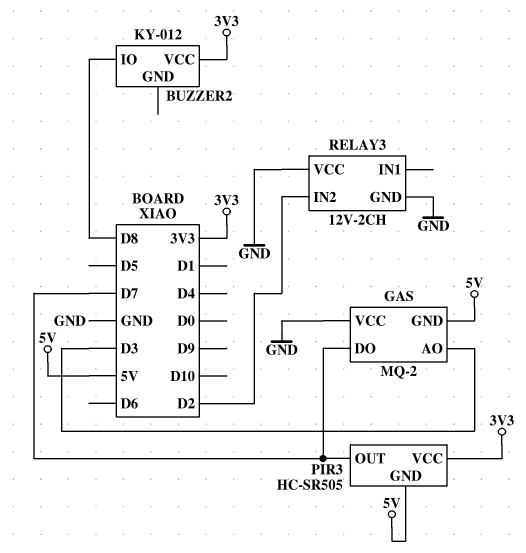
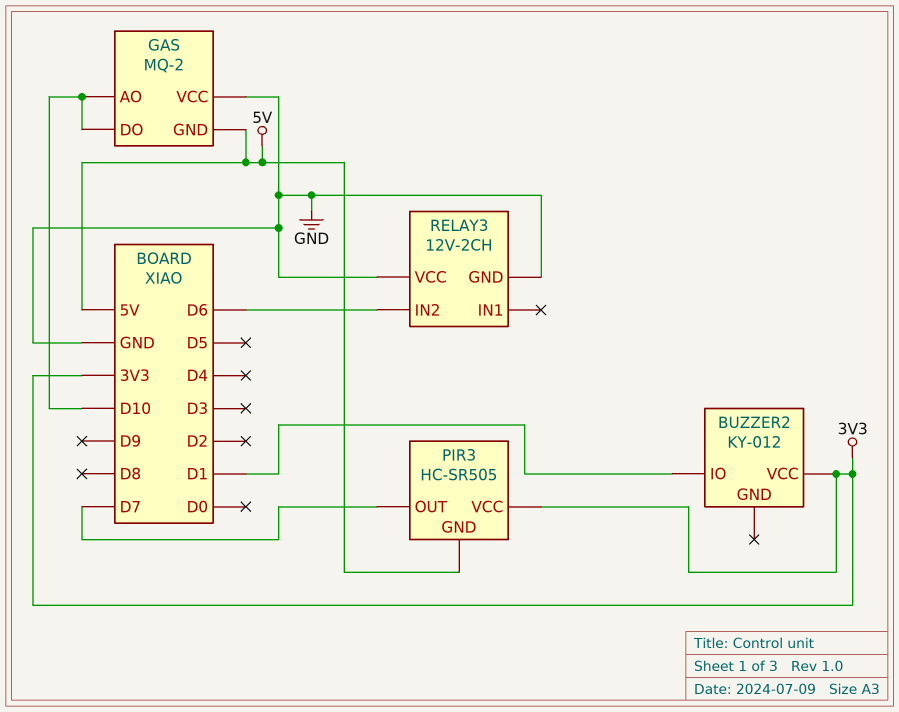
BUZZER2 pin IO: D8 -> D1
GAS pin AO: D3 -> D10
GAS pin DO: D7 -> D10
RELAY3 pin IN2: D2 -> D6

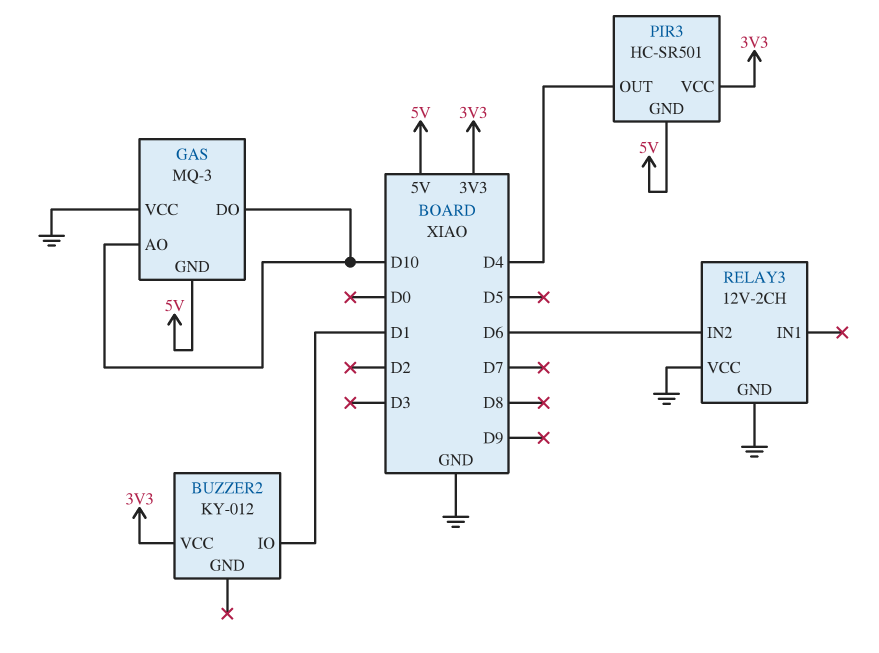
GAS: MQ-2 -> MQ-3
PIR3: HC-SR505 -> HC-SR501
PIR3 pin OUT: D7 -> D4

